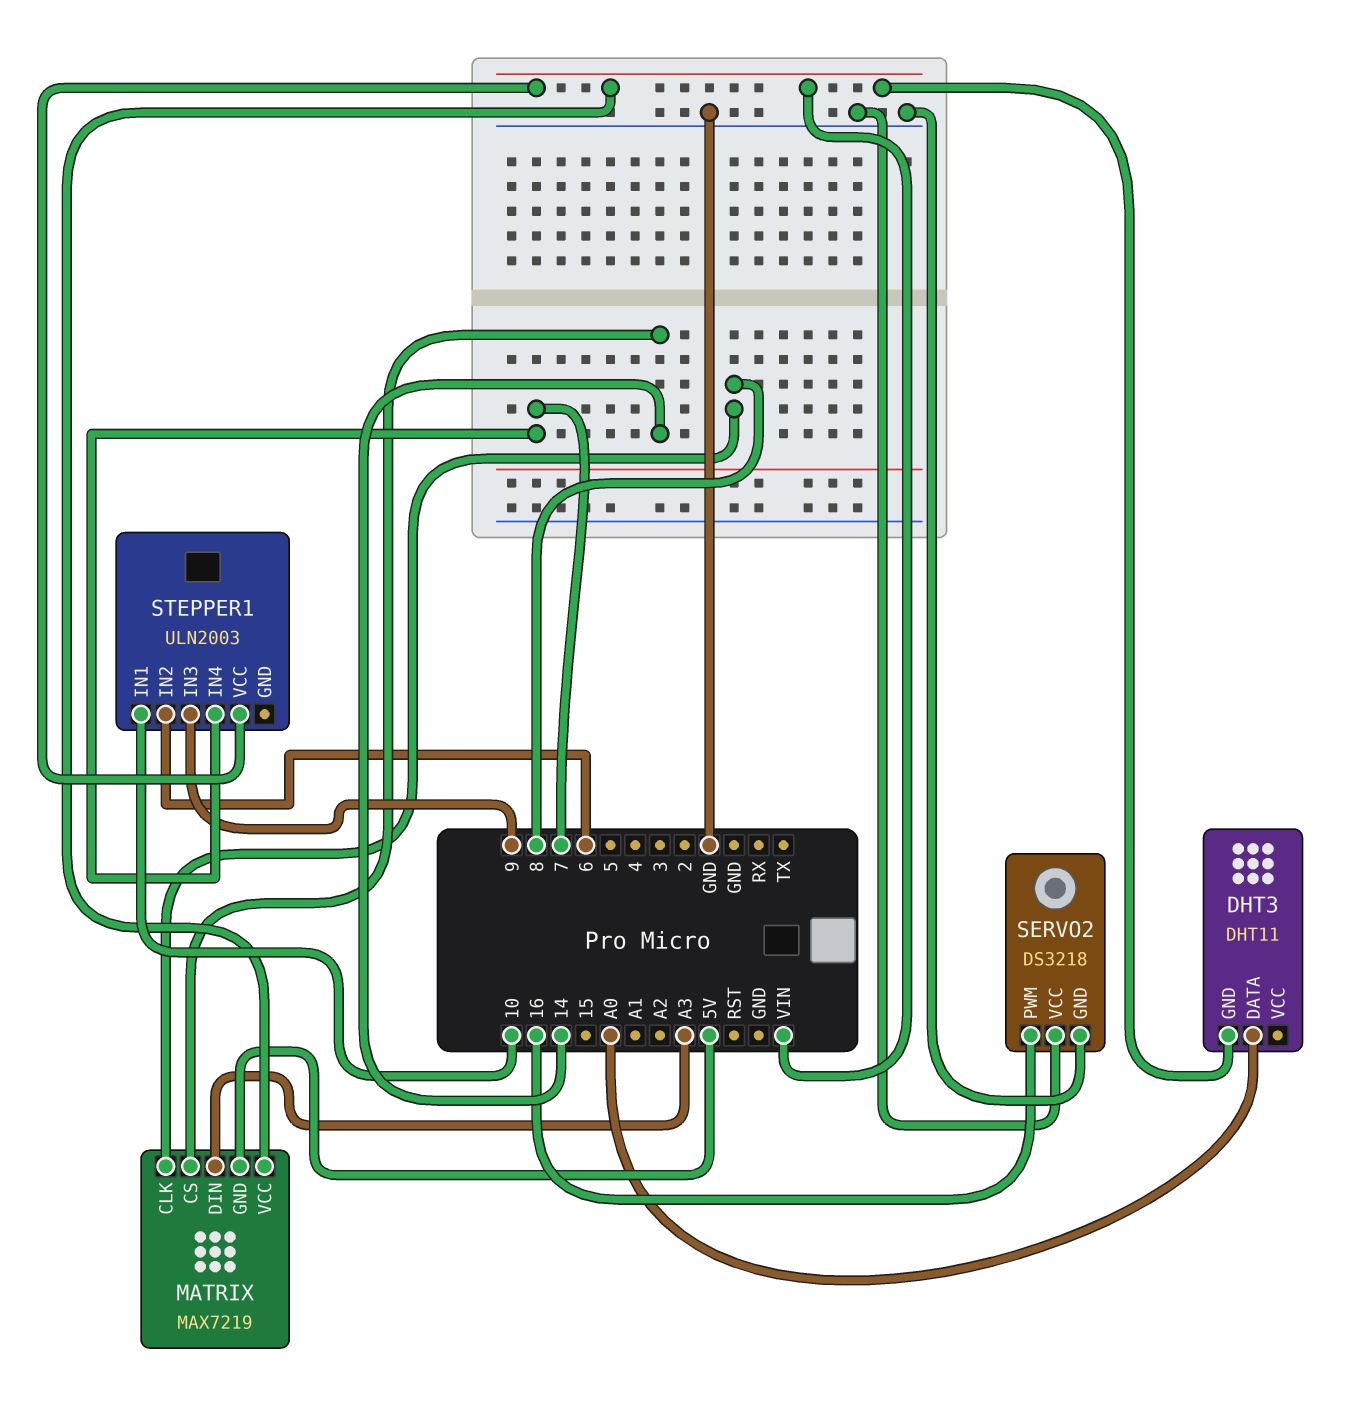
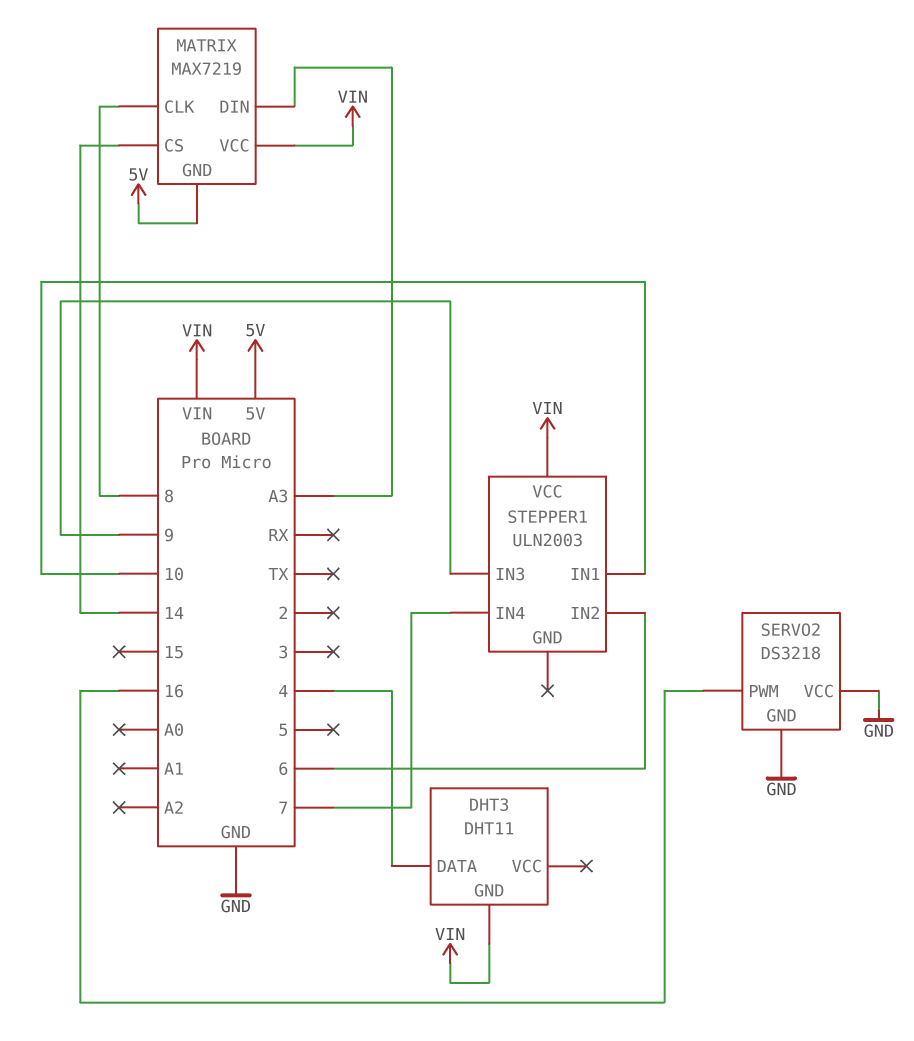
DHT3 pin DATA: A0 -> 4

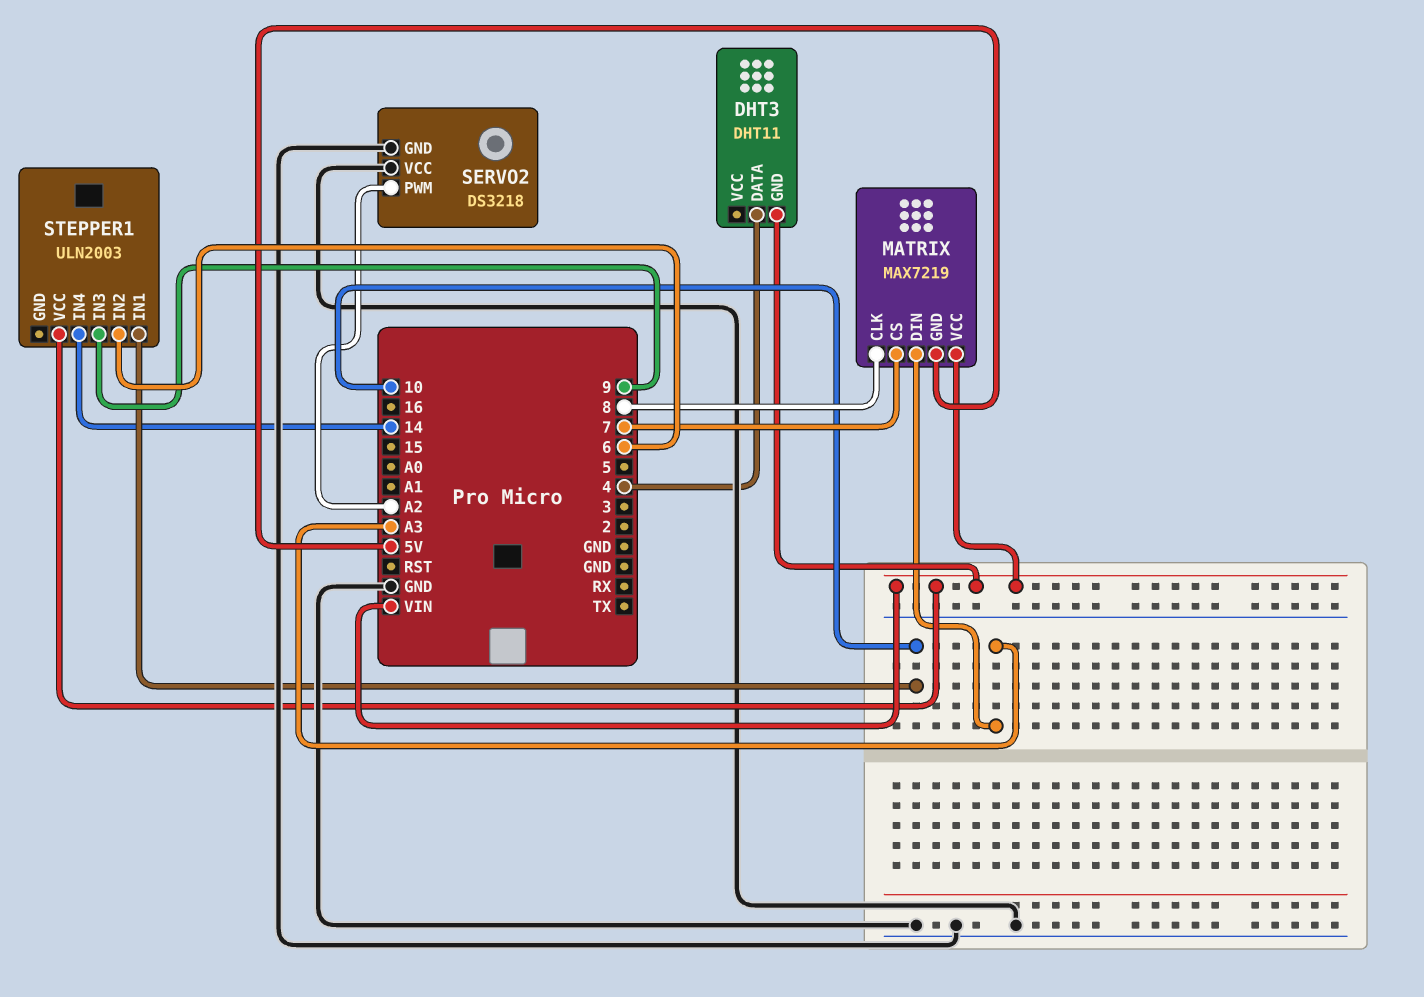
MATRIX pin CS: 14 -> 7
SERVO2 pin PWM: 16 -> A2
STEPPER1 pin IN4: 7 -> 14

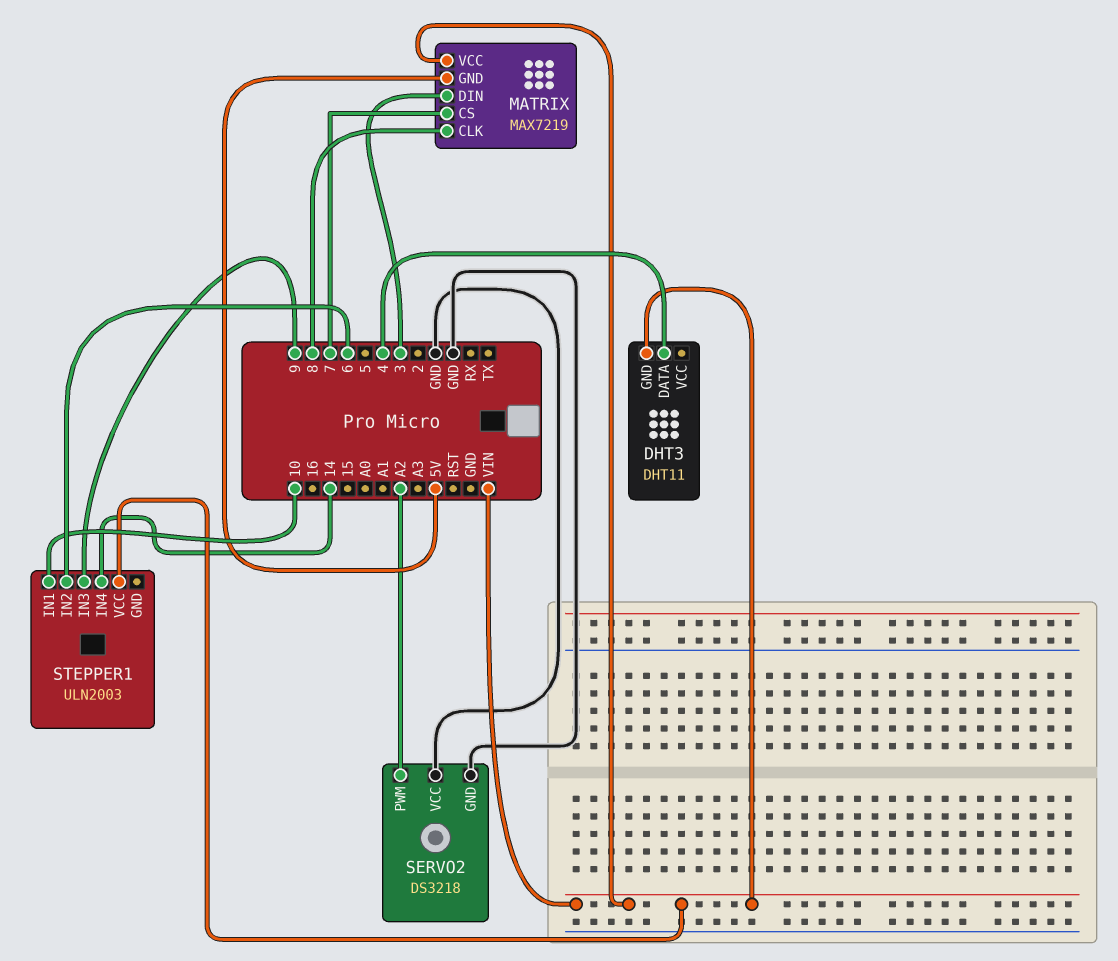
MATRIX pin DIN: A3 -> 3

